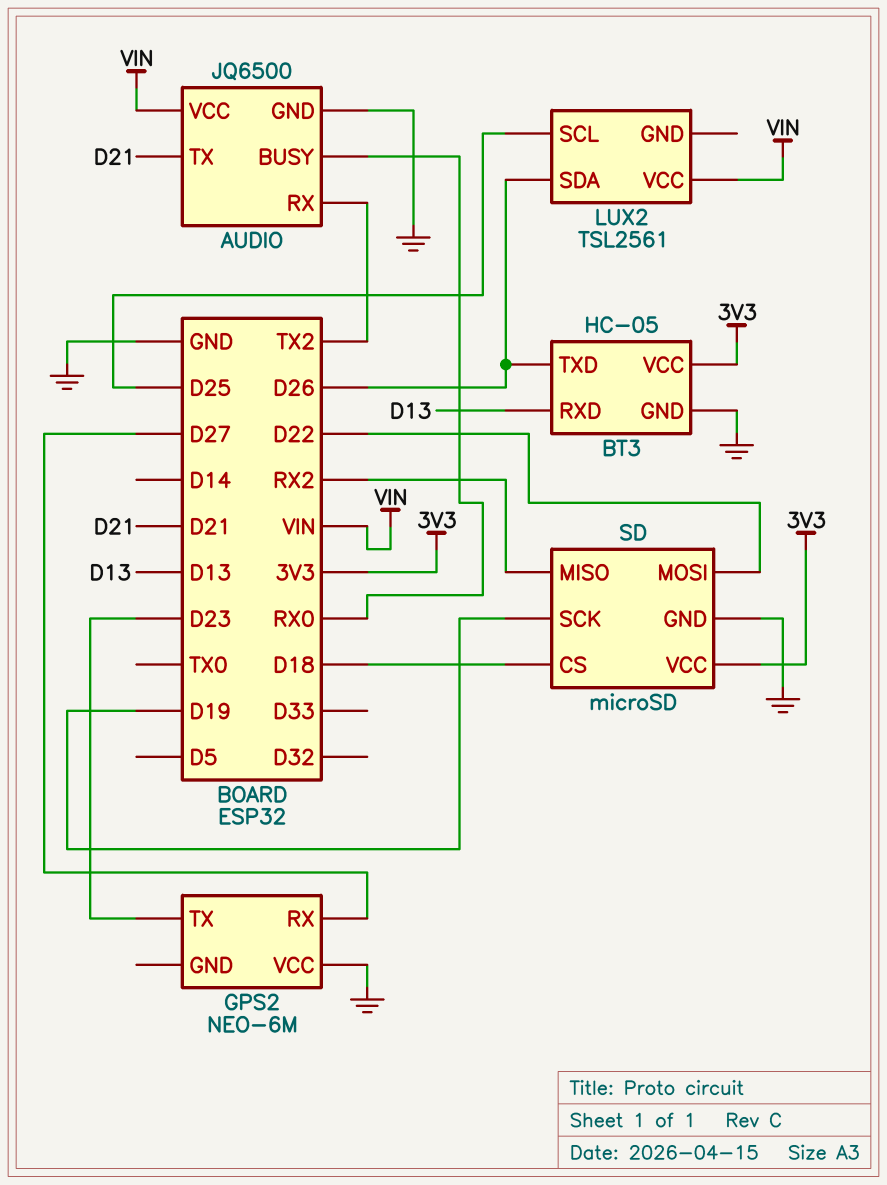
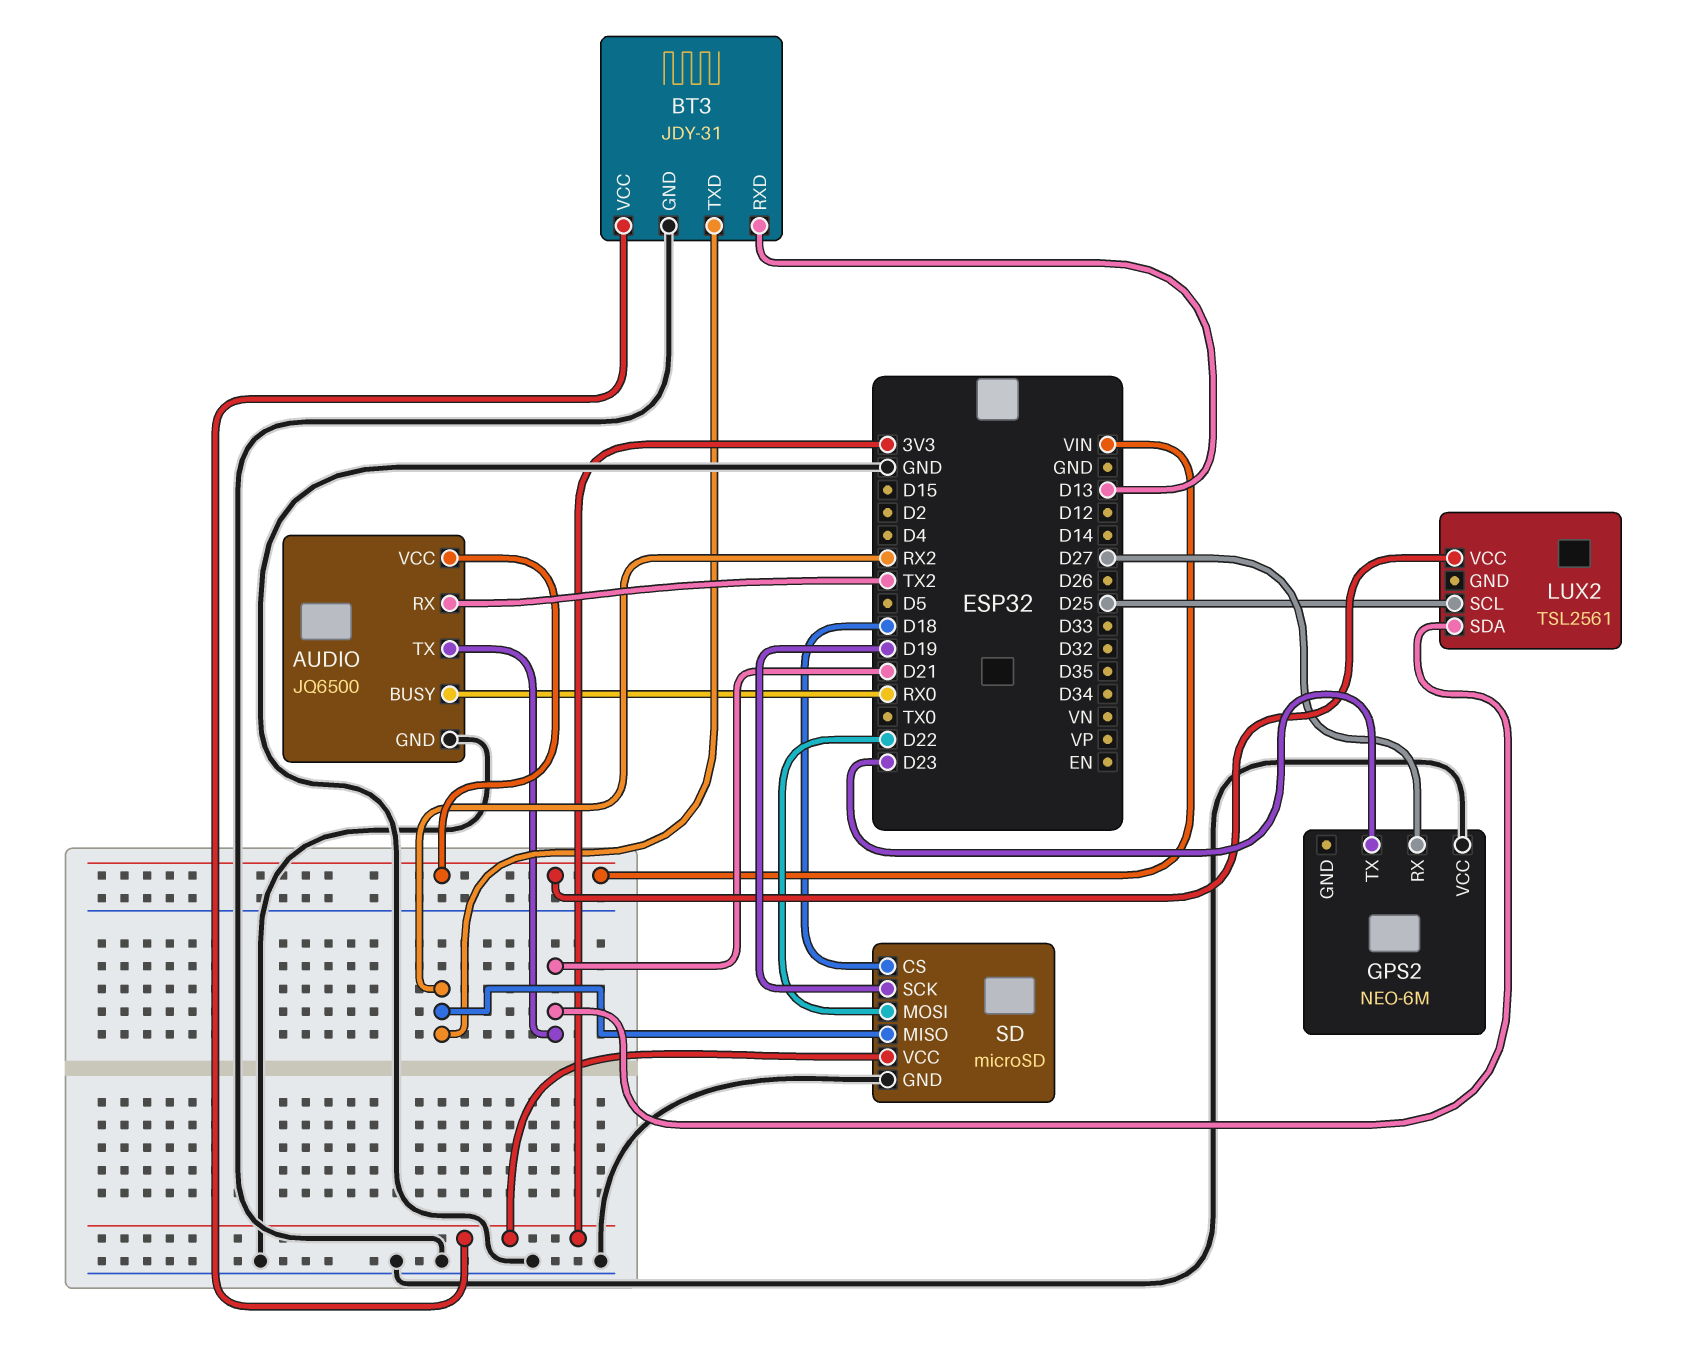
BT3: HC-05 -> JDY-31
BT3 pin TXD: D26 -> RX2
LUX2 pin SDA: D26 -> D21

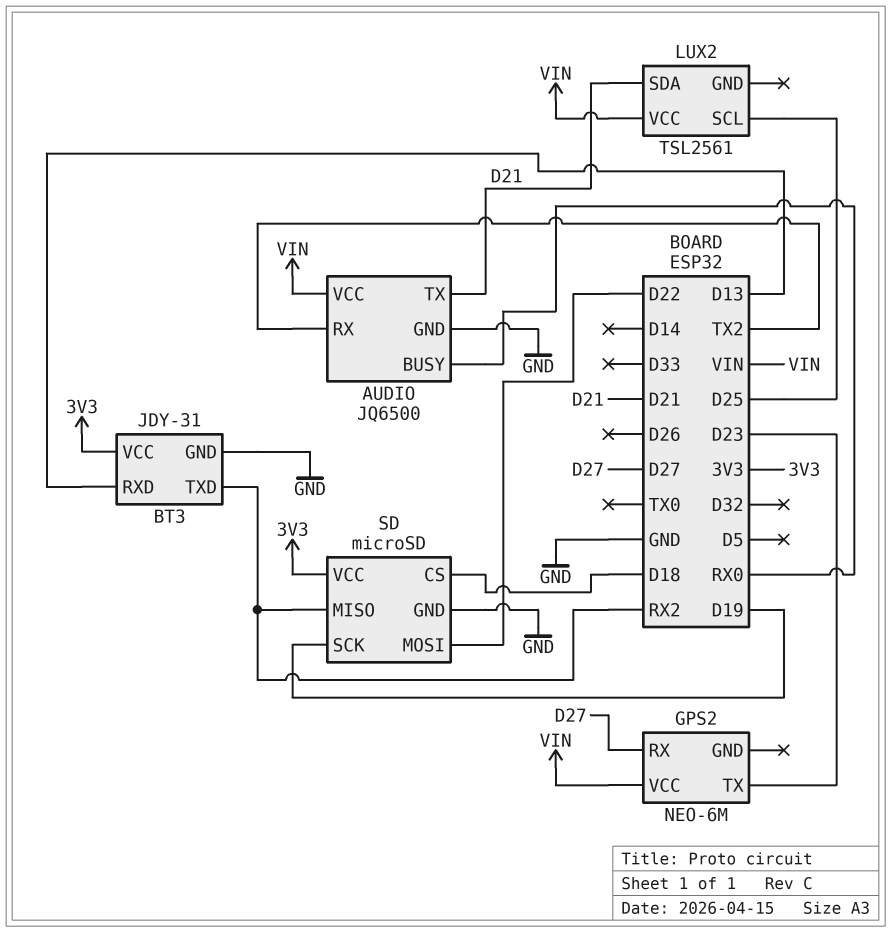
GPS2 pin VCC: GND -> VIN

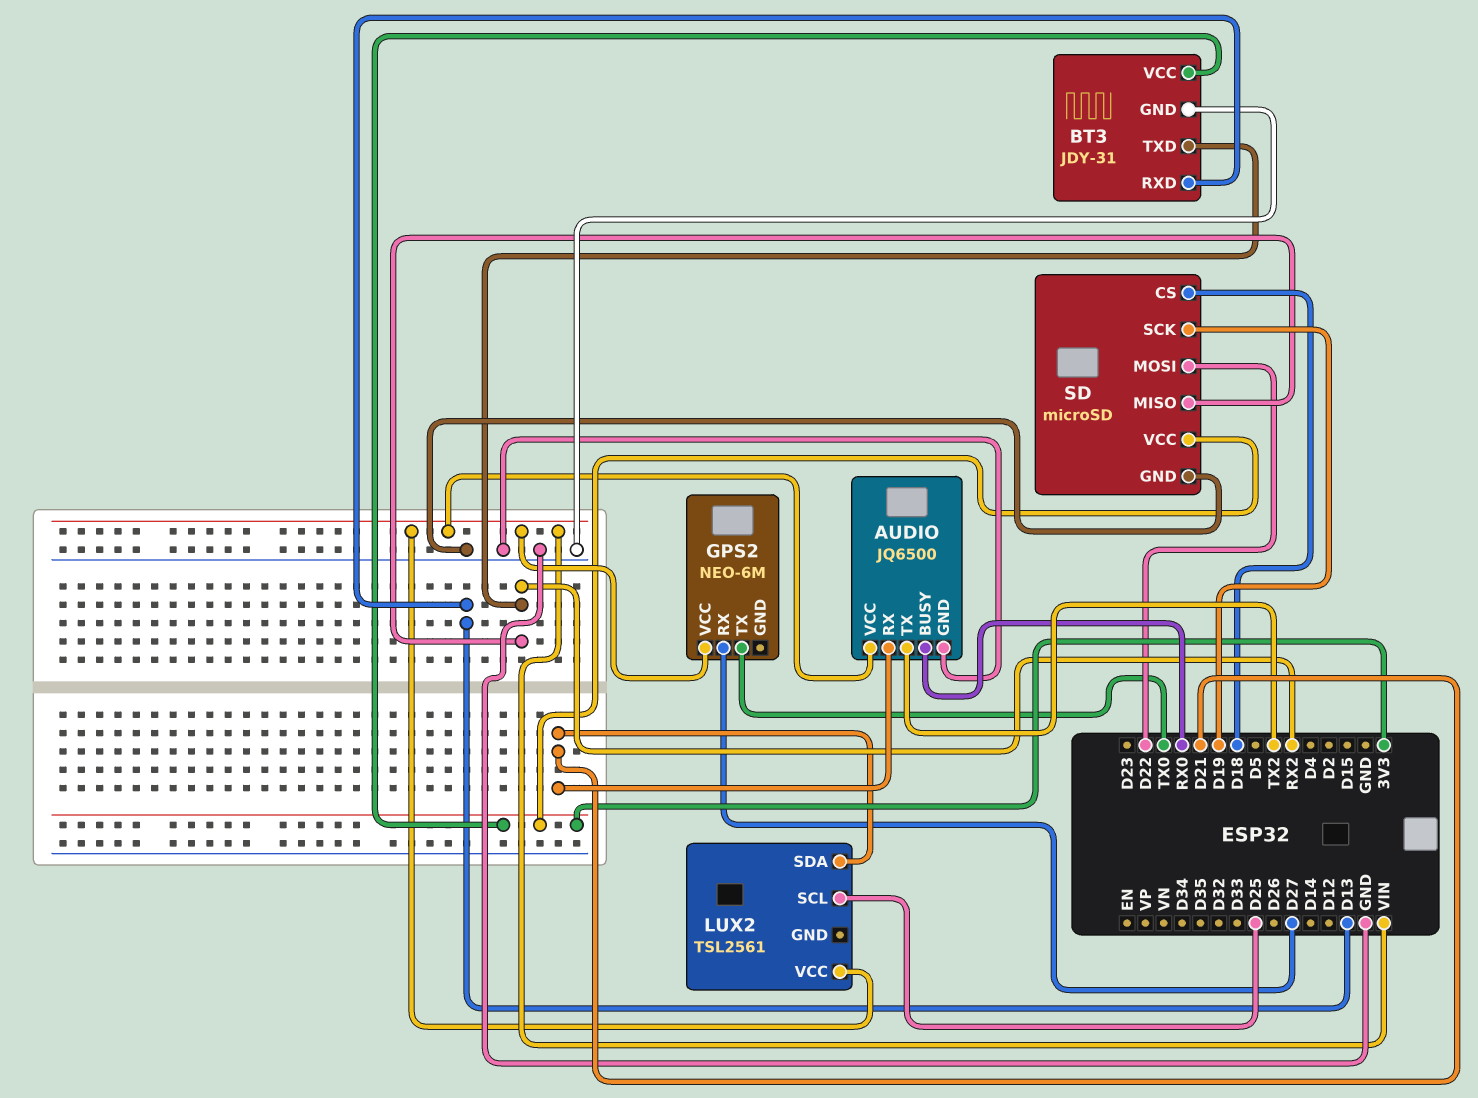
AUDIO pin RX: TX2 -> D21
AUDIO pin TX: D21 -> TX2
GPS2 pin TX: D23 -> TX0

